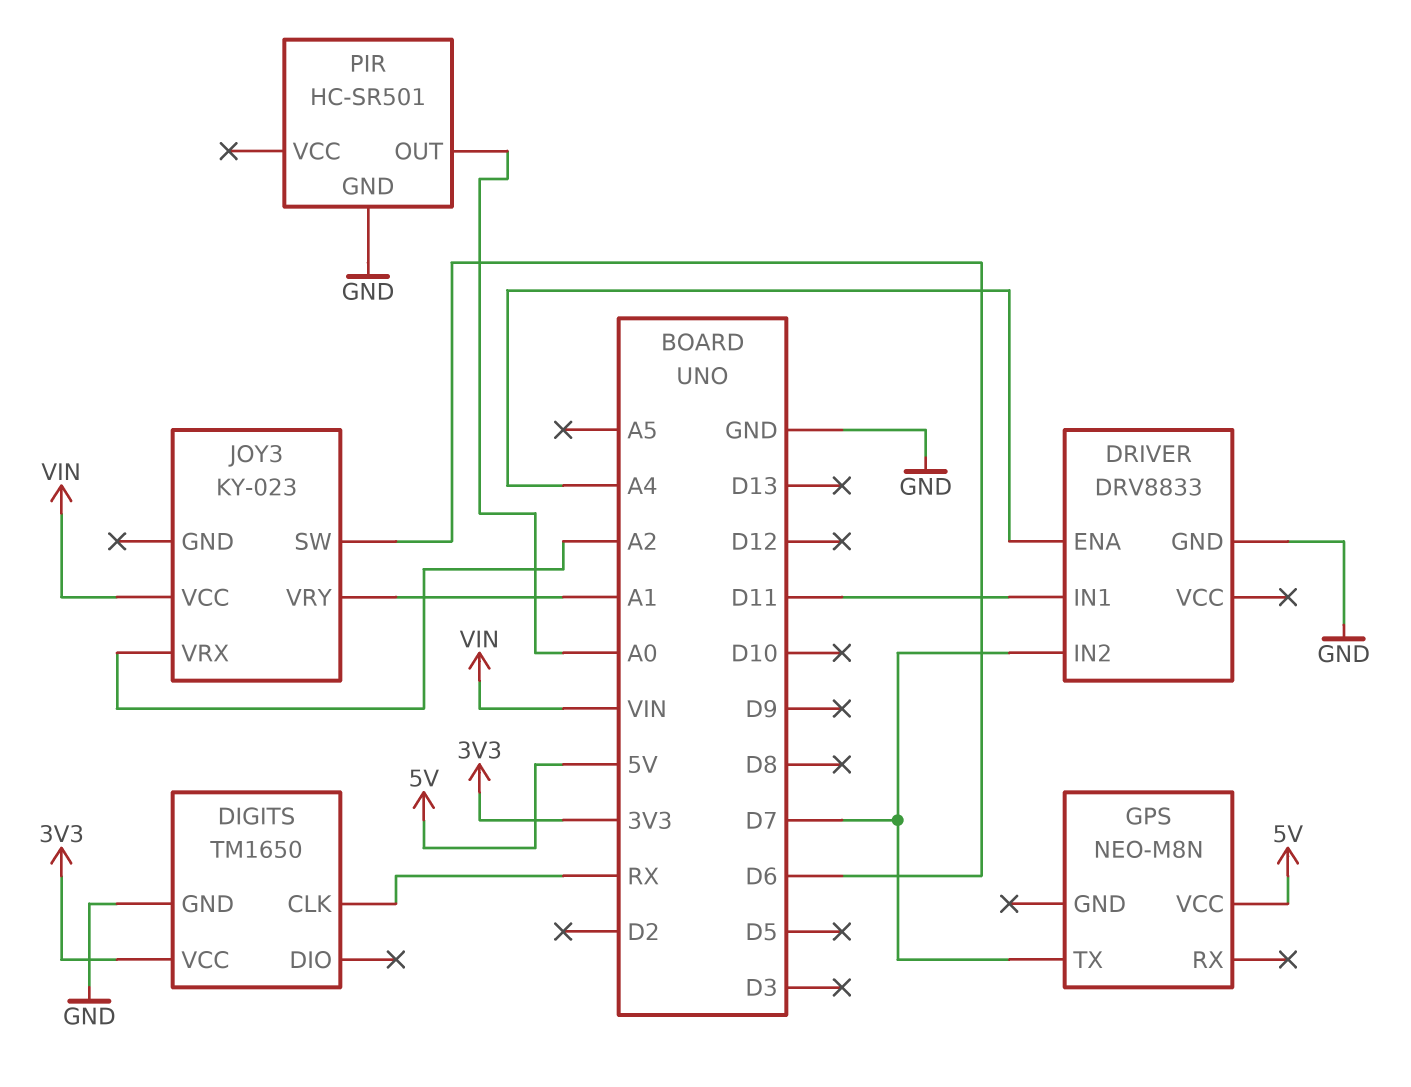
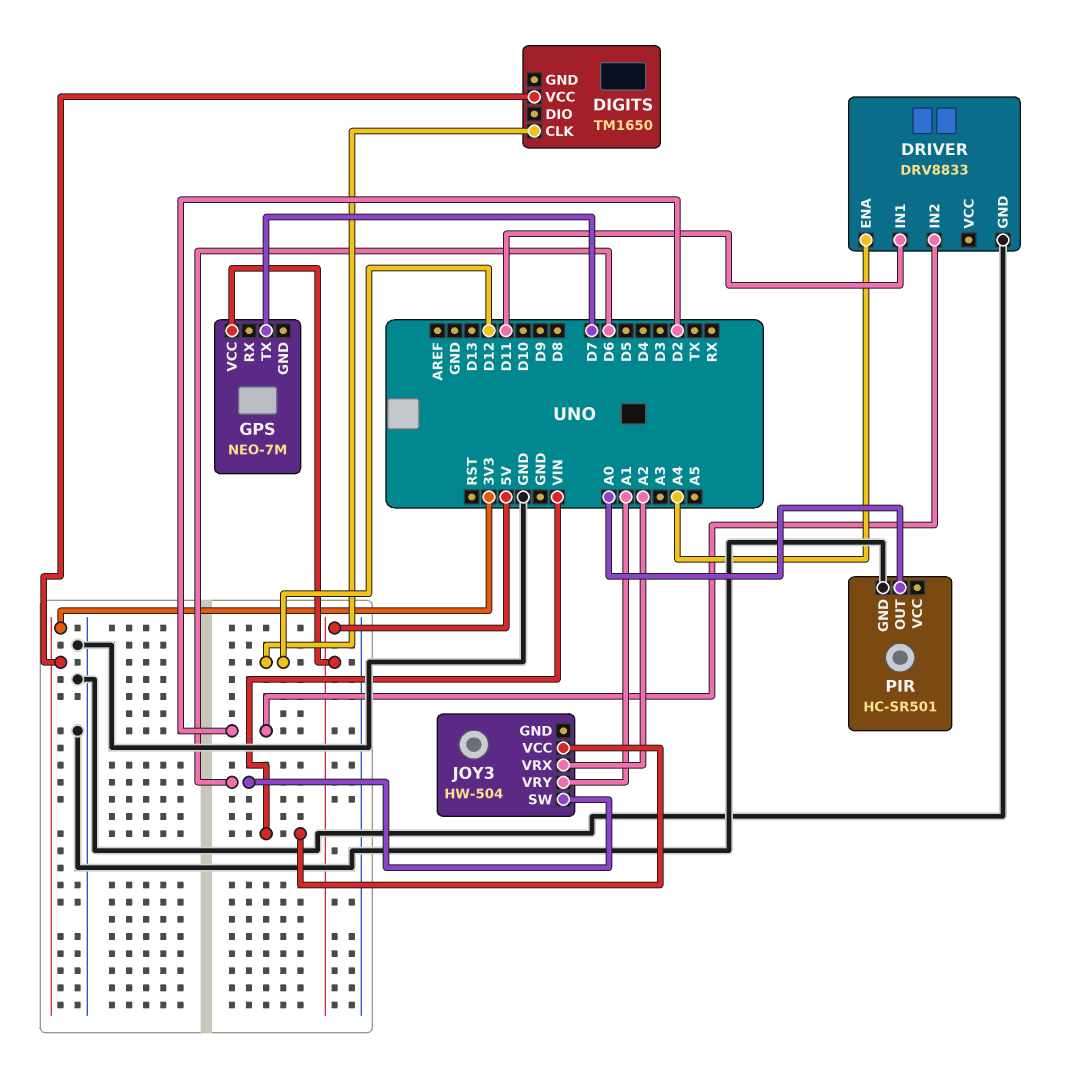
DIGITS pin CLK: RX -> D12
DIGITS pin GND: GND -> none
DRIVER pin IN2: D7 -> D2
GPS: NEO-M8N -> NEO-7M
JOY3: KY-023 -> HW-504

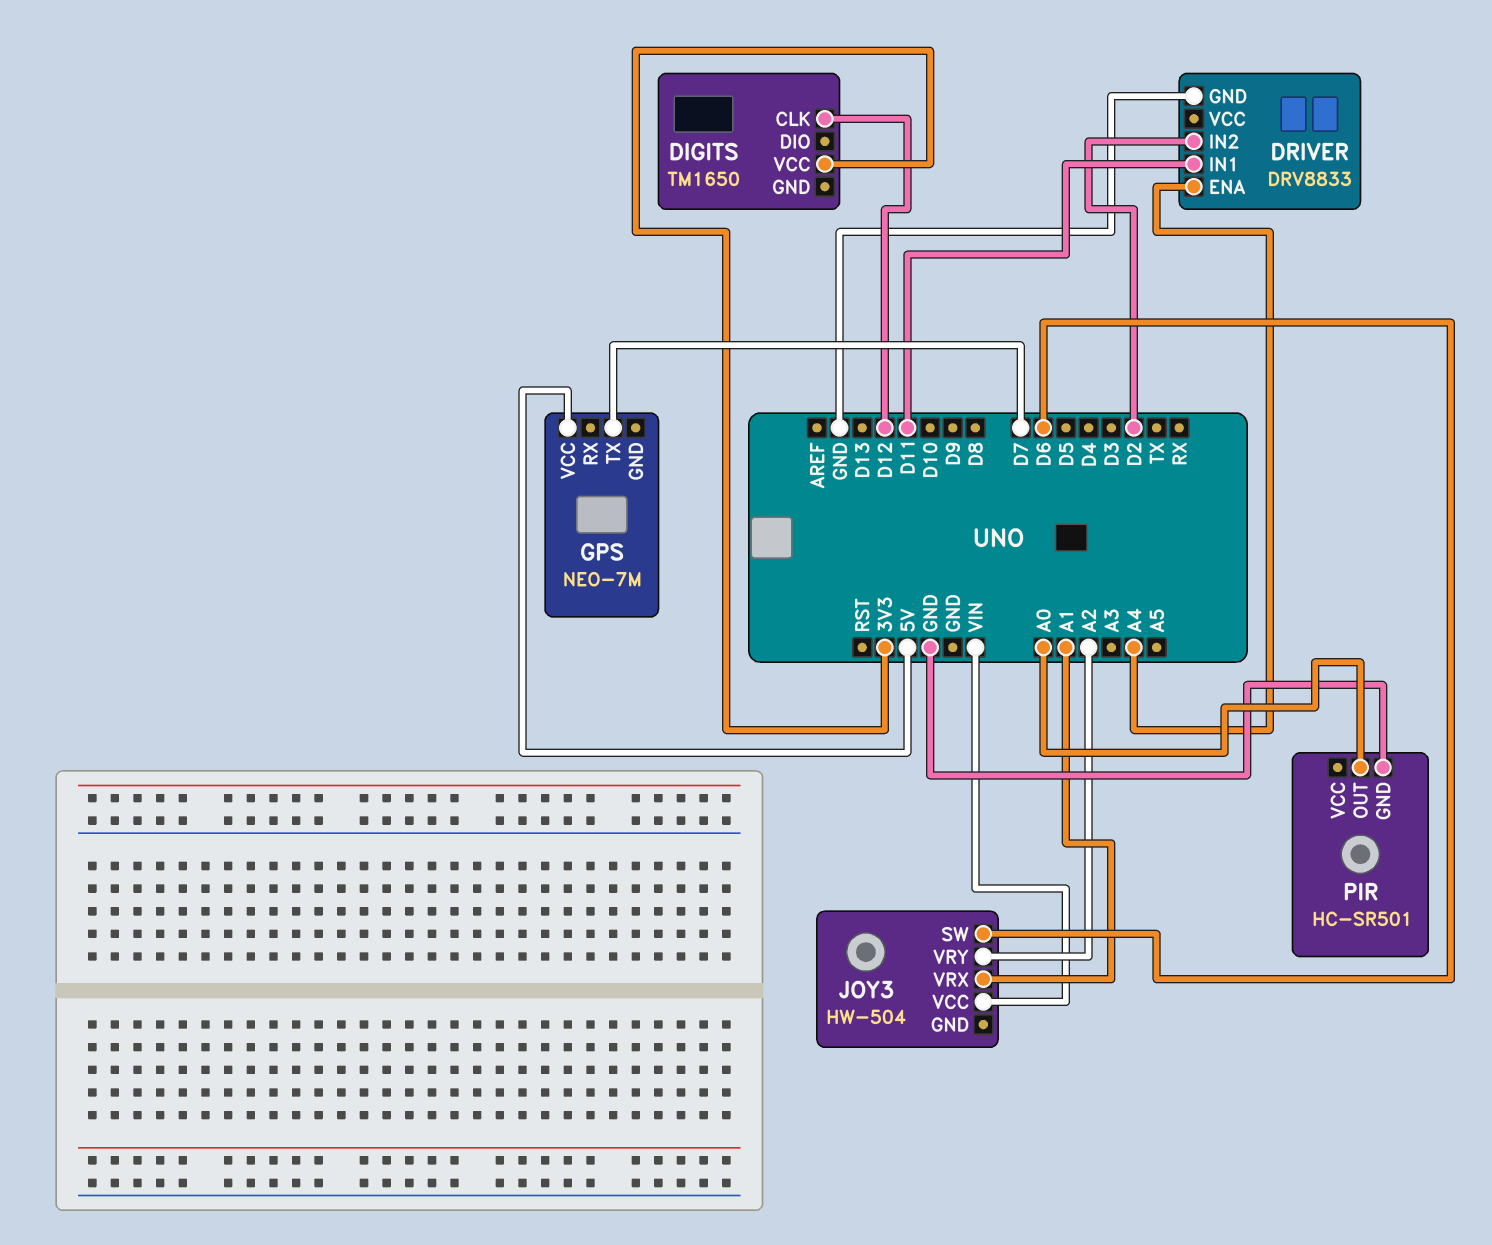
JOY3 pin VRX: A2 -> A1
JOY3 pin VRY: A1 -> A2

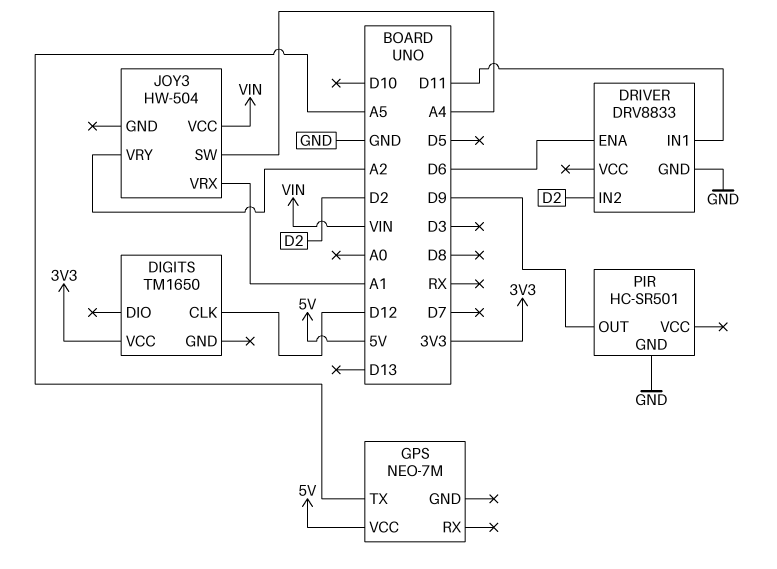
DRIVER pin ENA: A4 -> D6
GPS pin TX: D7 -> A5
JOY3 pin SW: D6 -> A4
PIR pin OUT: A0 -> D9

